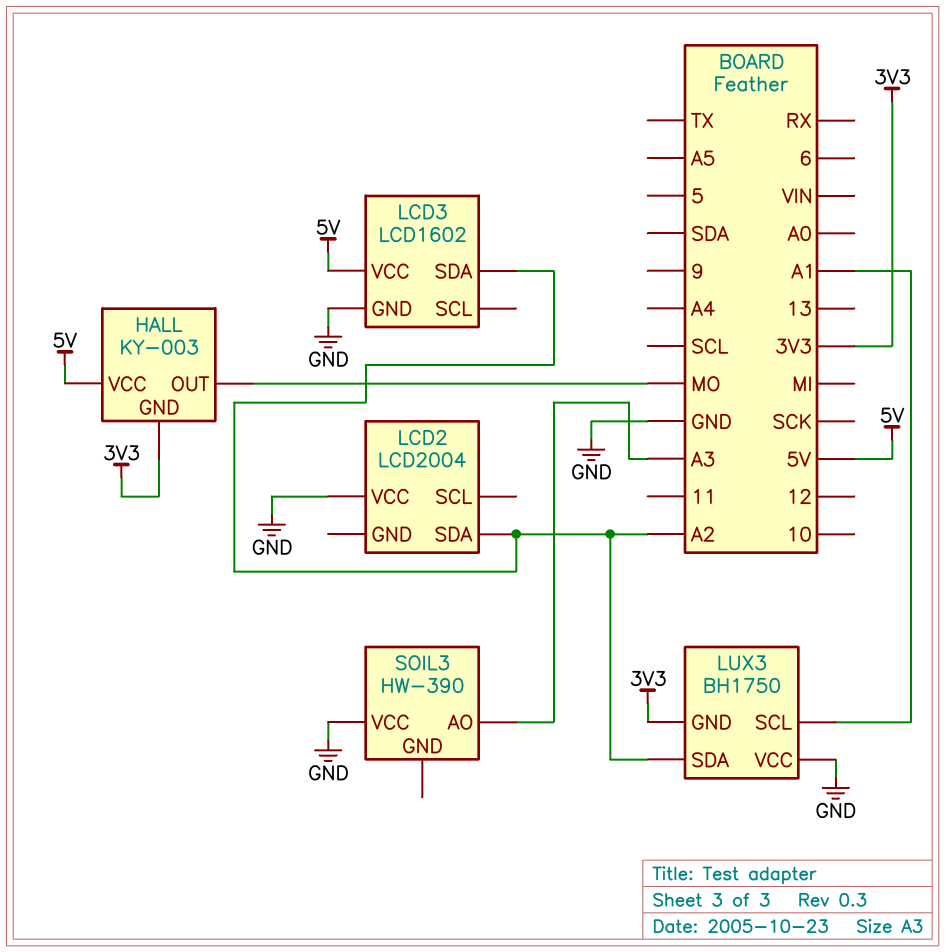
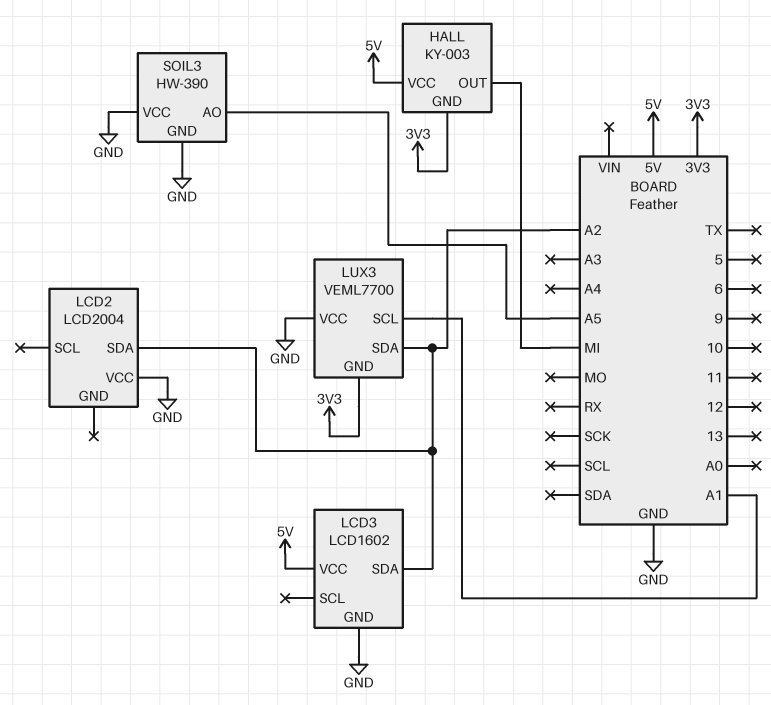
HALL pin OUT: MO -> MI
LUX3: BH1750 -> VEML7700
SOIL3 pin AO: A3 -> A5
SOIL3 pin GND: none -> GND

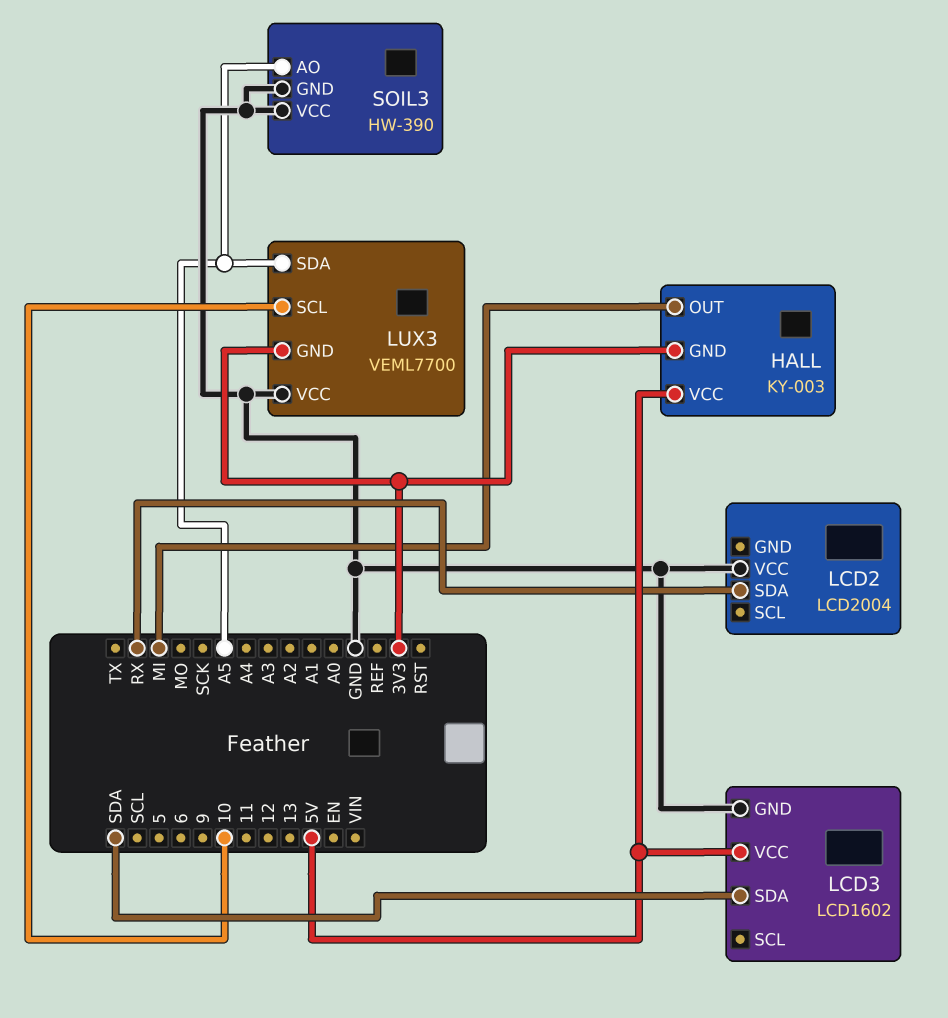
LCD2 pin SDA: A2 -> RX
LCD3 pin SDA: A2 -> SDA
LUX3 pin SCL: A1 -> 10
LUX3 pin SDA: A2 -> A5

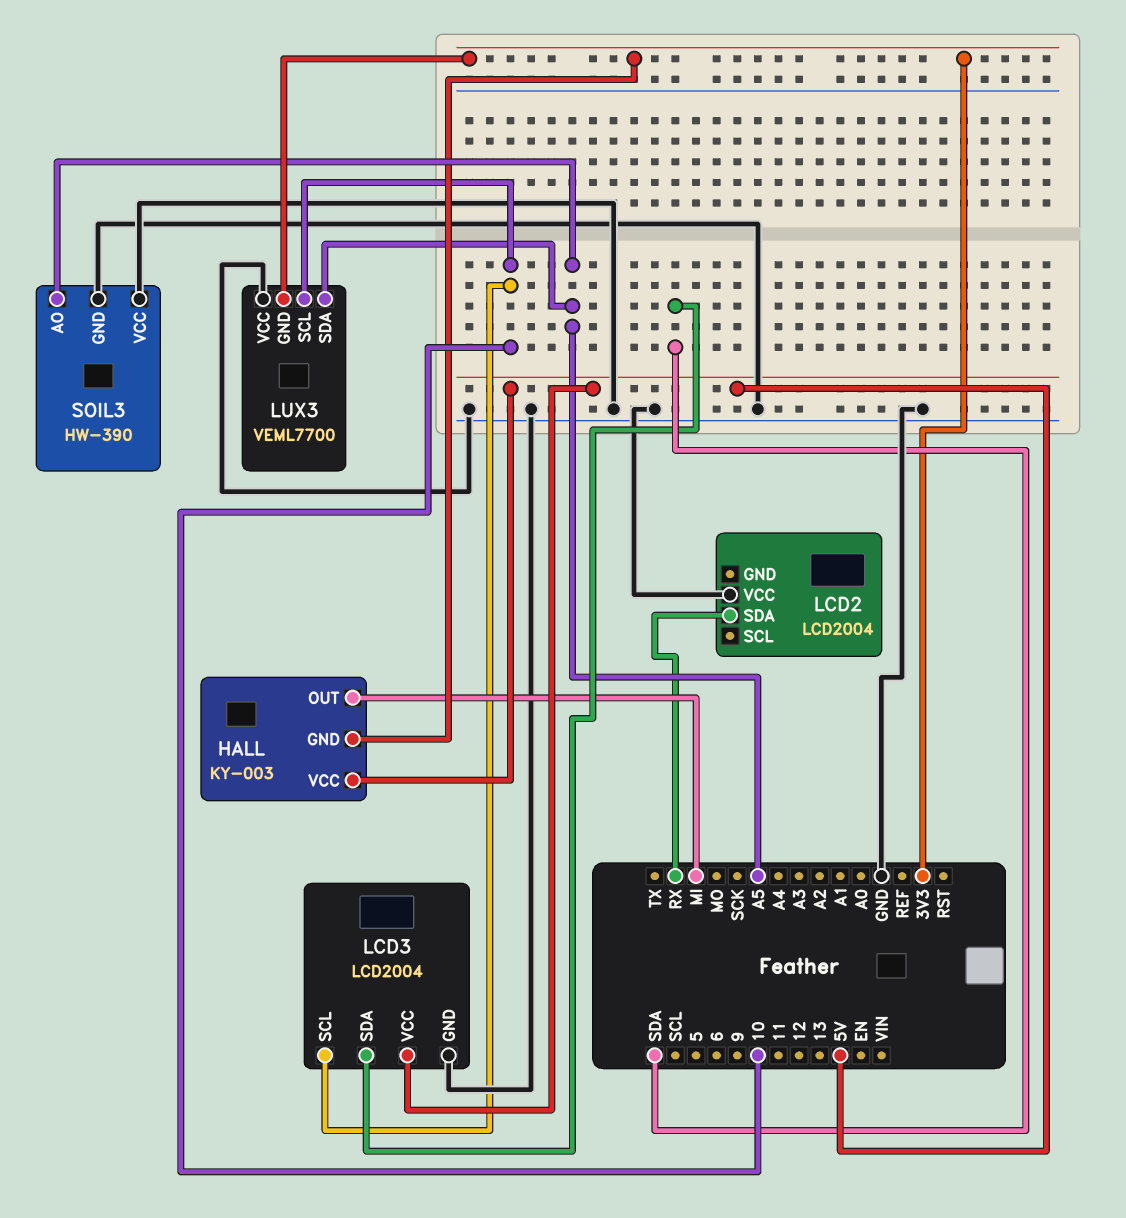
LCD3: LCD1602 -> LCD2004
LCD3 pin SCL: none -> 10

